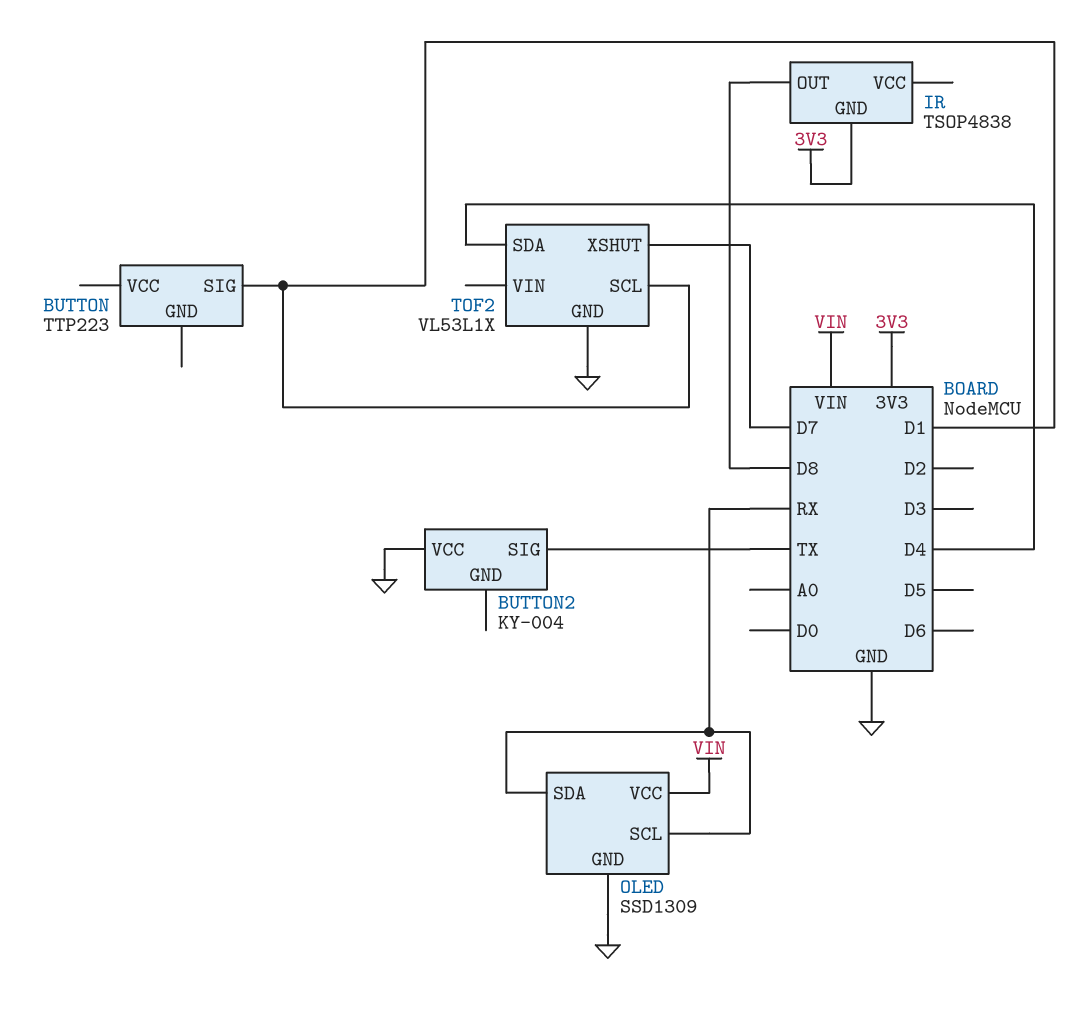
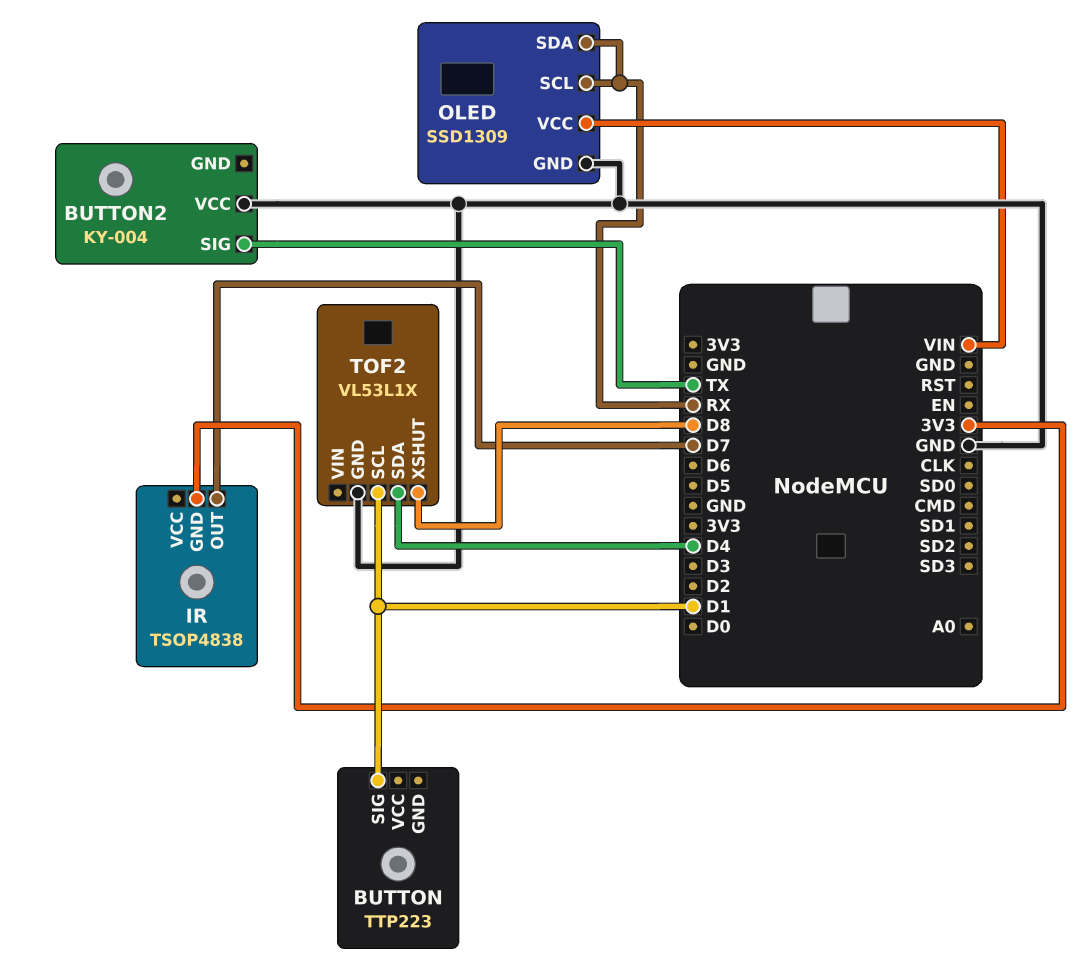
IR pin OUT: D8 -> D7
TOF2 pin XSHUT: D7 -> D8

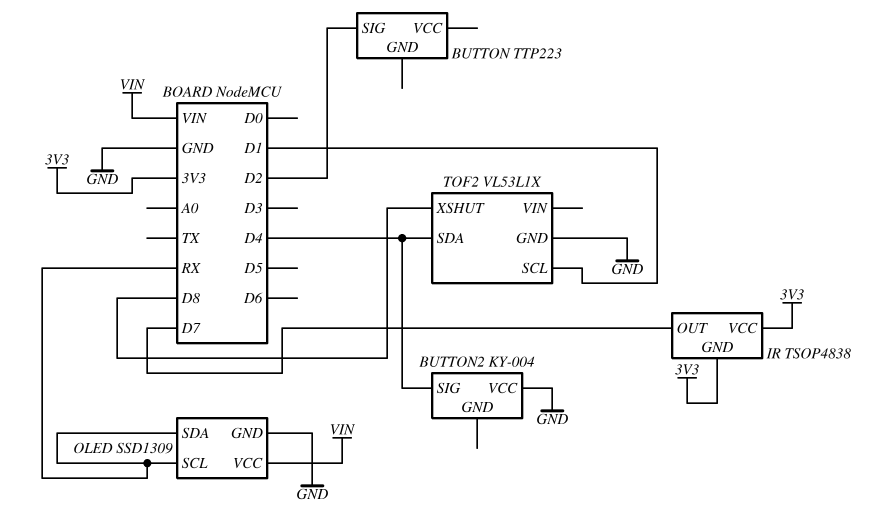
BUTTON pin SIG: D1 -> D2
BUTTON2 pin SIG: TX -> D4
IR pin VCC: none -> 3V3

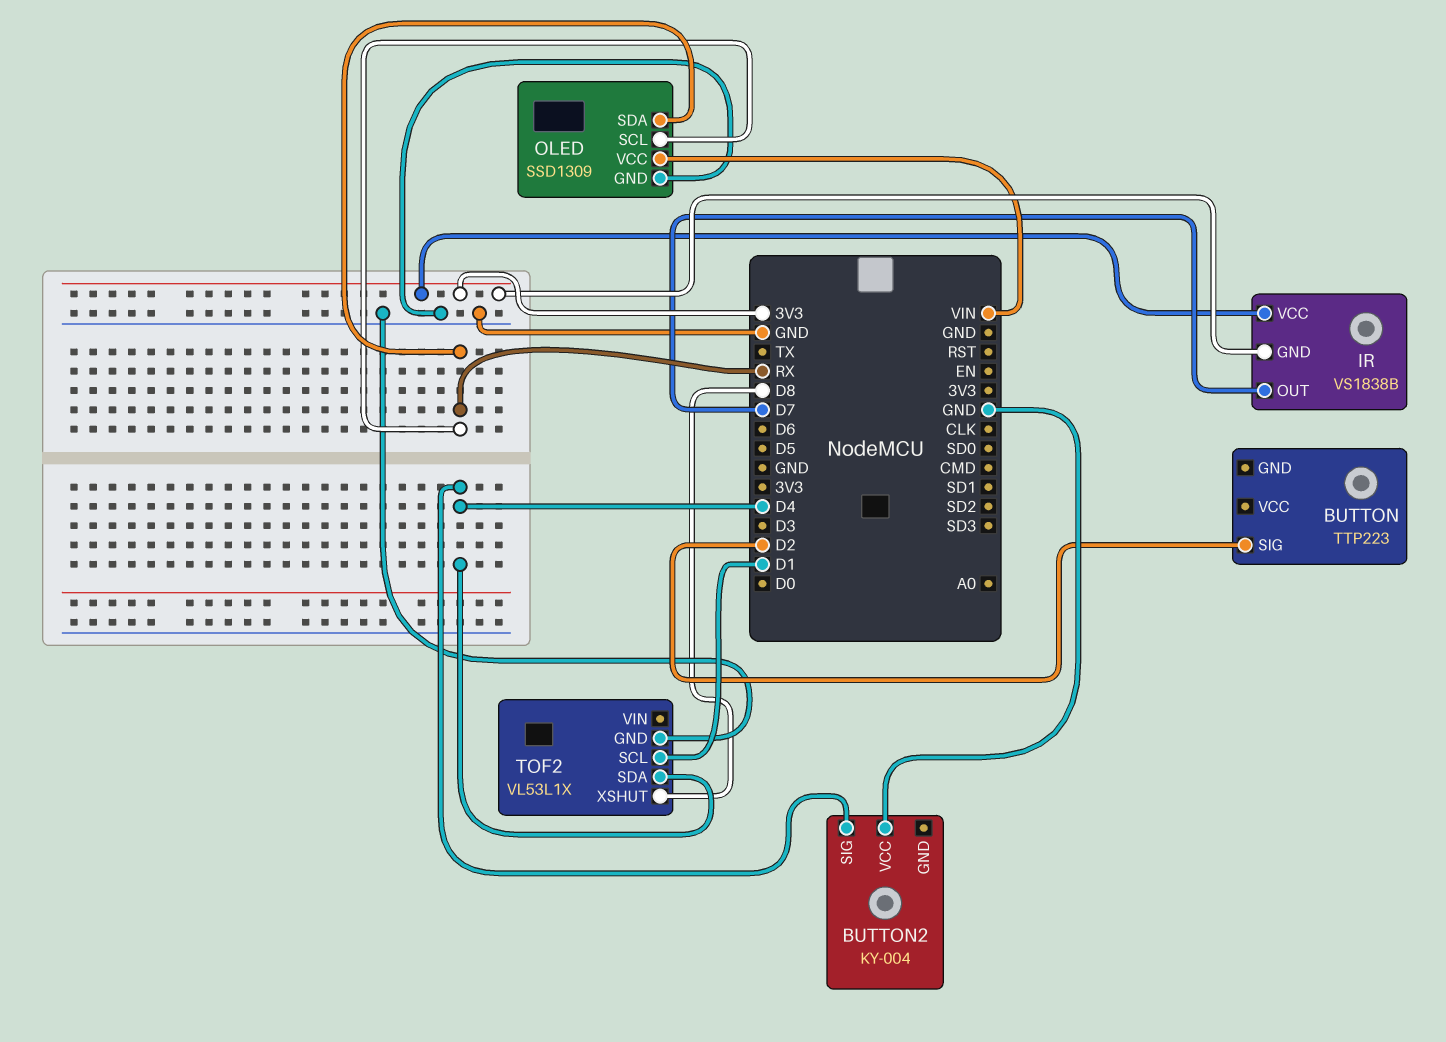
IR: TSOP4838 -> VS1838B

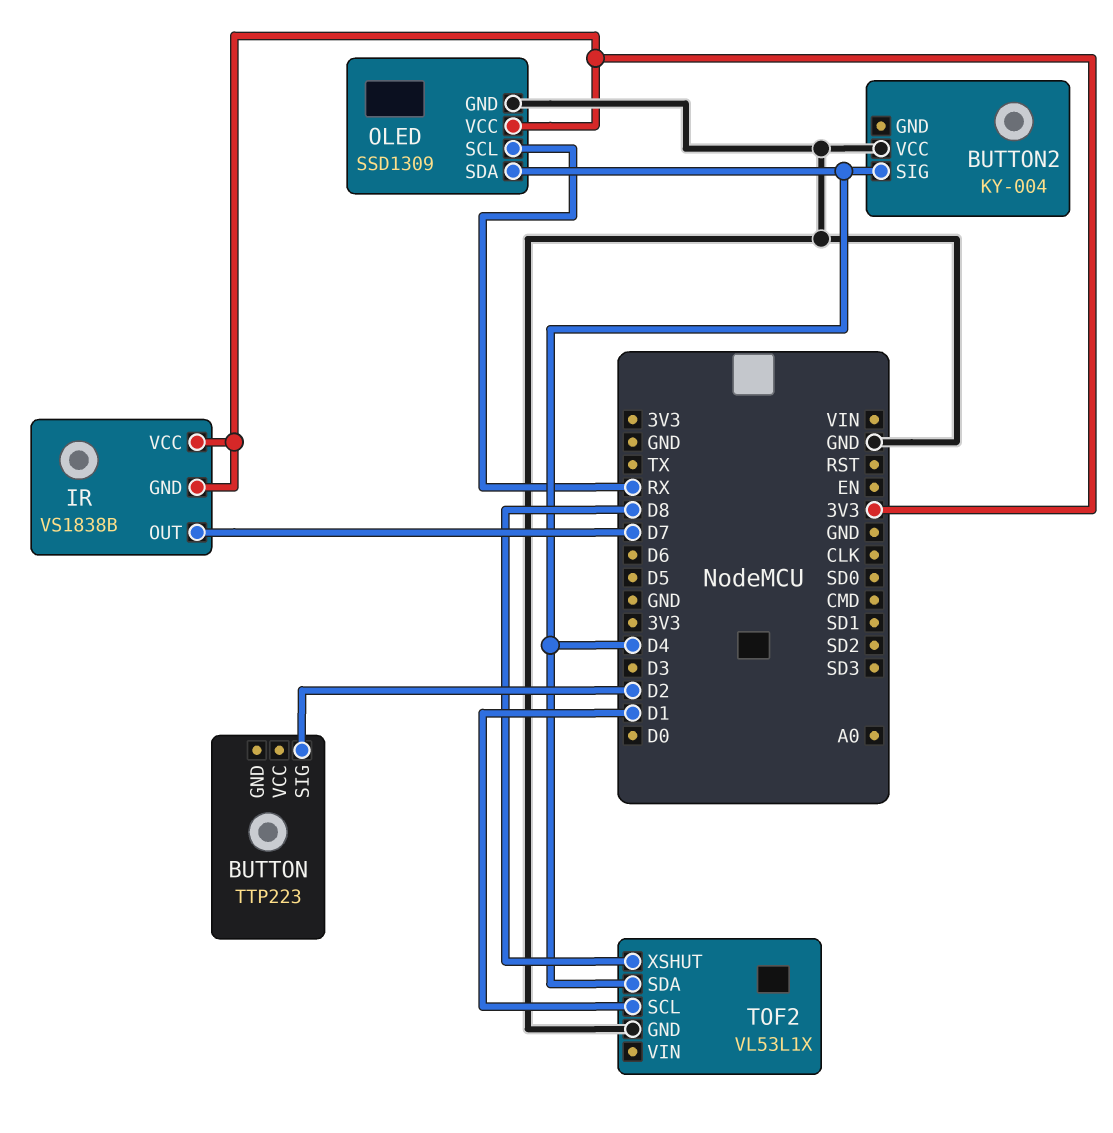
OLED pin SDA: RX -> D4
OLED pin VCC: VIN -> 3V3

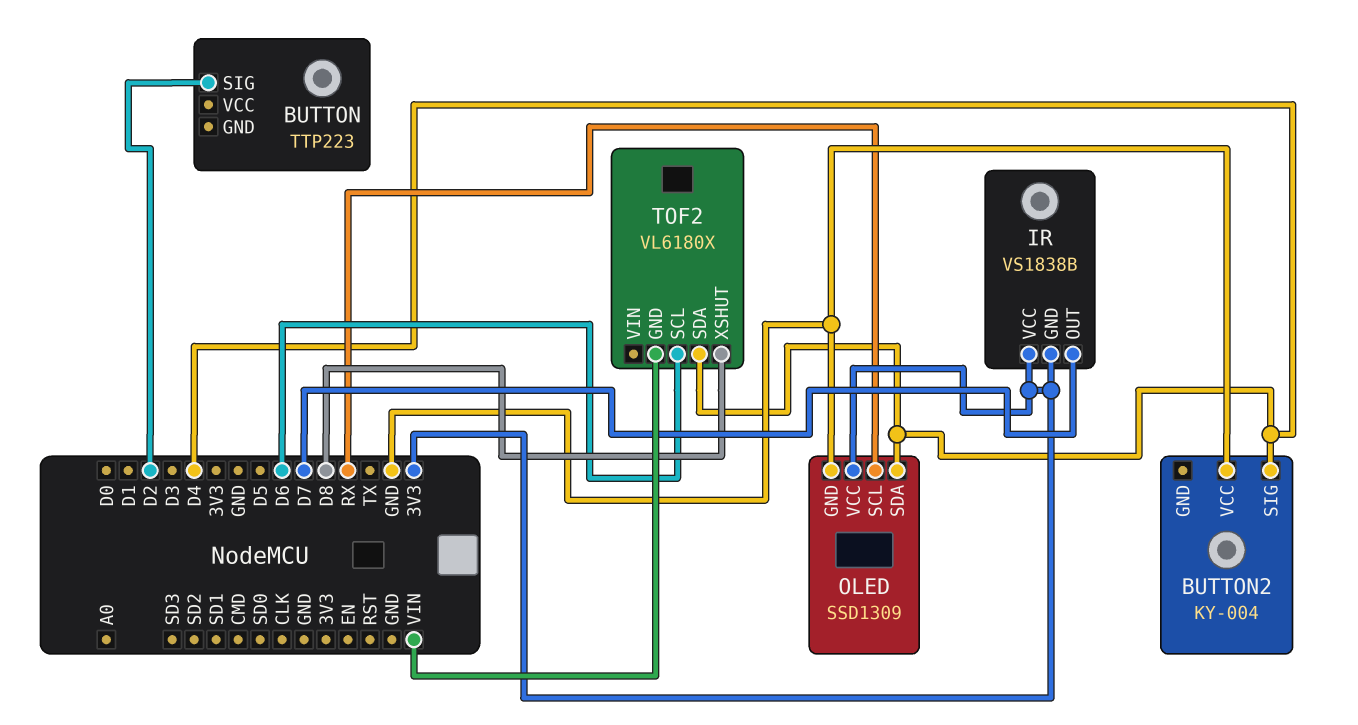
TOF2: VL53L1X -> VL6180X
TOF2 pin GND: GND -> VIN
TOF2 pin SCL: D1 -> D6

